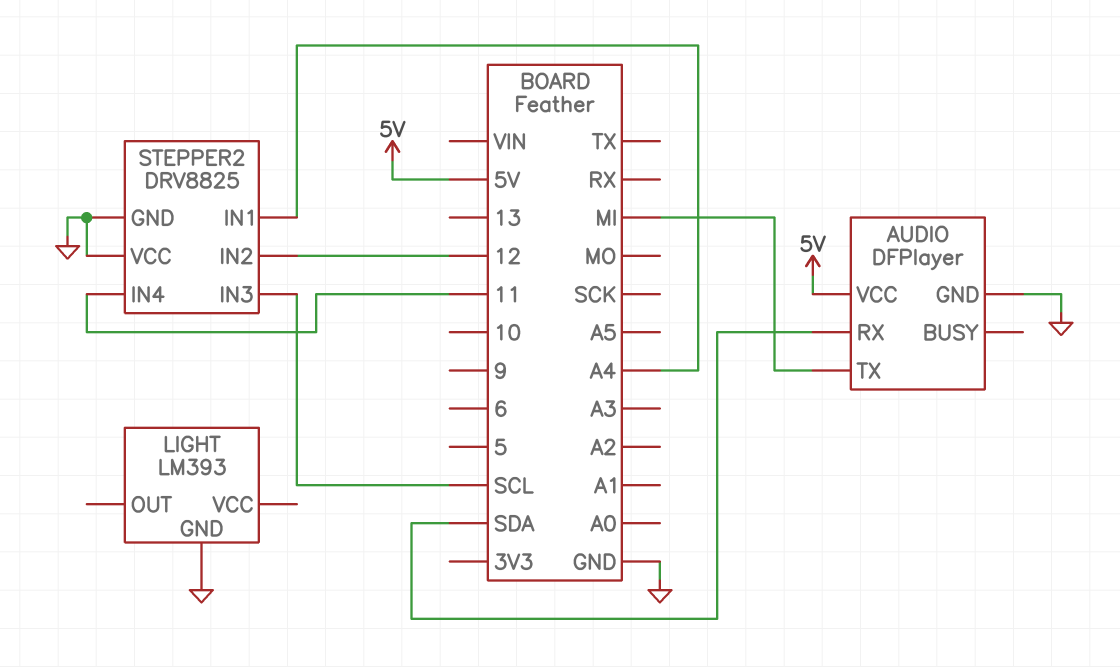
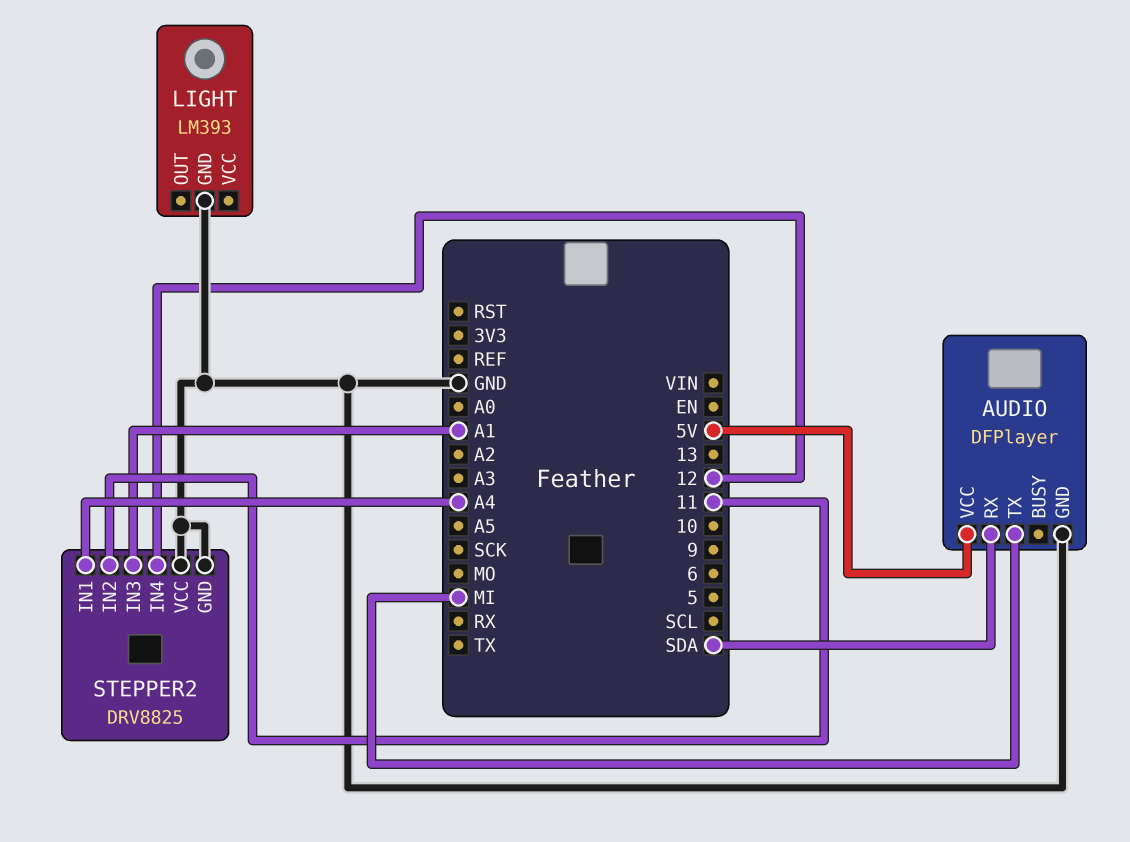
STEPPER2 pin IN2: 12 -> 11
STEPPER2 pin IN3: SCL -> A1
STEPPER2 pin IN4: 11 -> 12

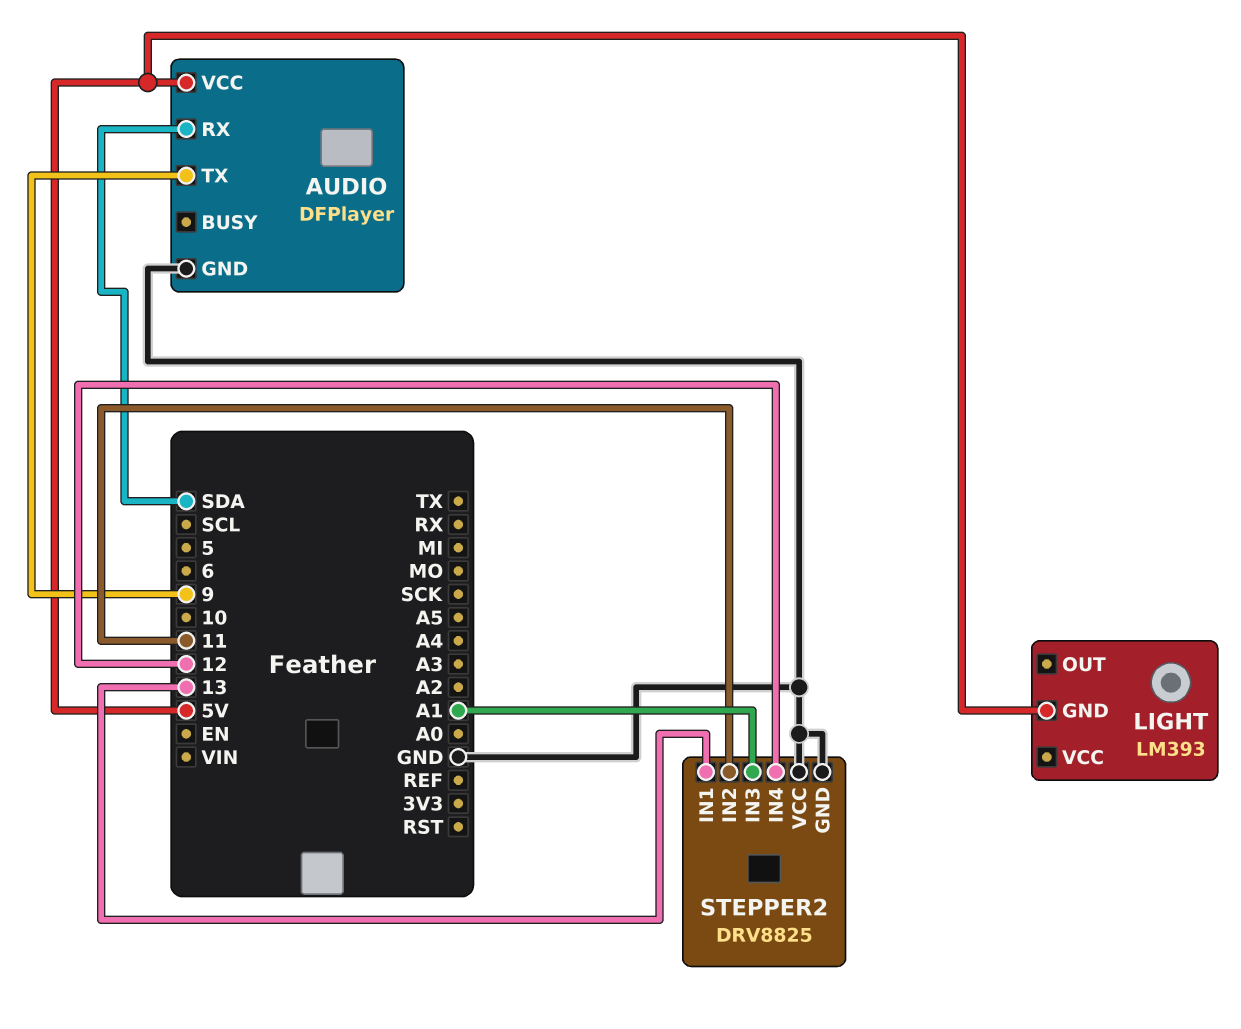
AUDIO pin TX: MI -> 9
LIGHT pin GND: GND -> 5V
STEPPER2 pin IN1: A4 -> 13

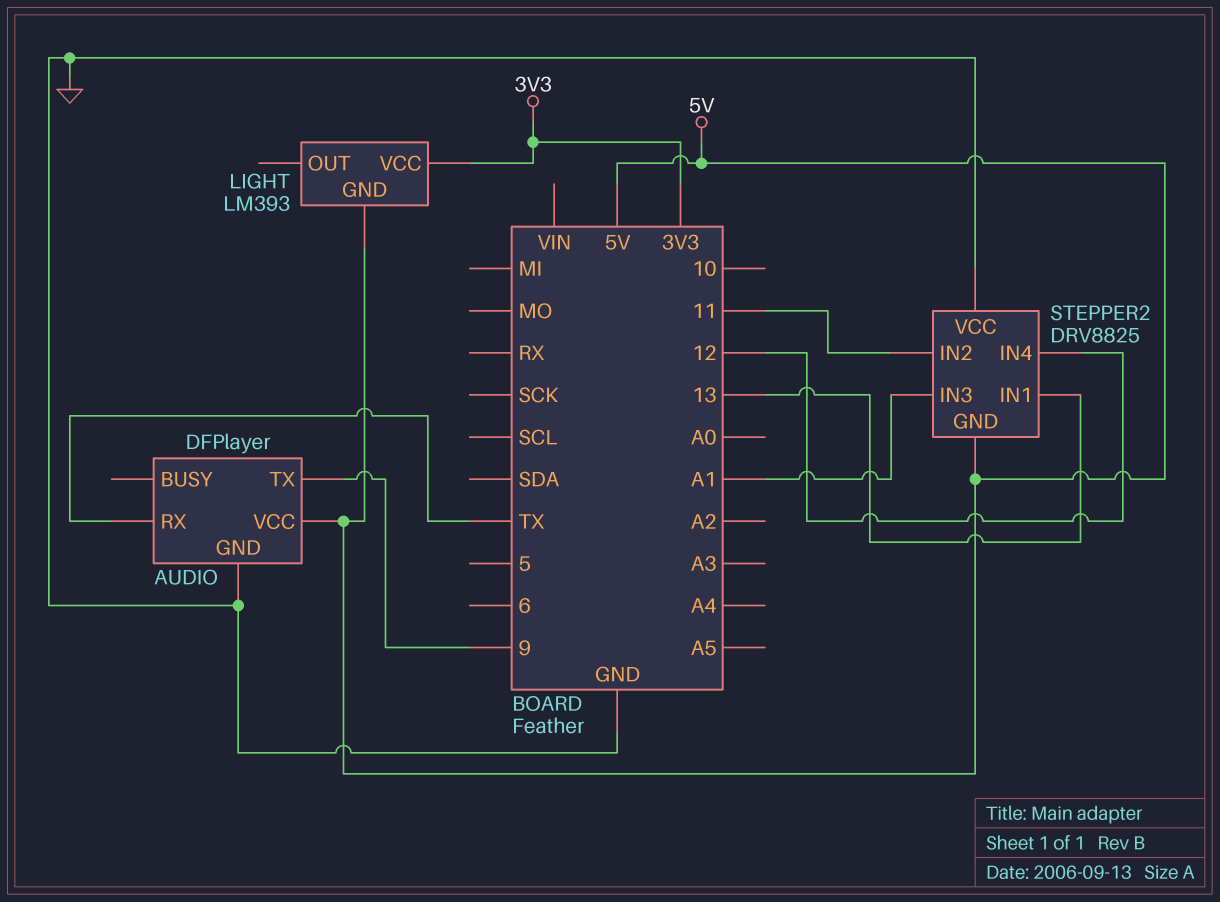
AUDIO pin RX: SDA -> TX
LIGHT pin VCC: none -> 3V3
STEPPER2 pin GND: GND -> 5V

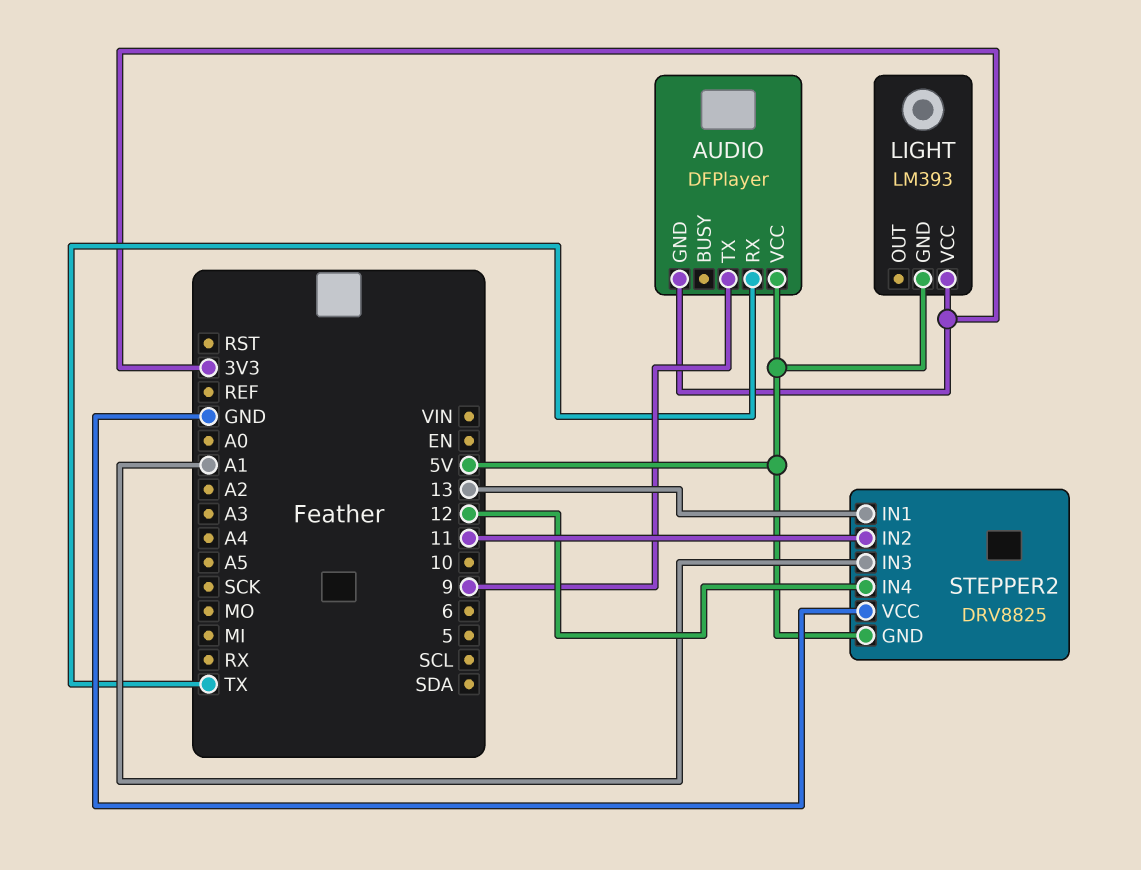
AUDIO pin GND: GND -> 3V3

